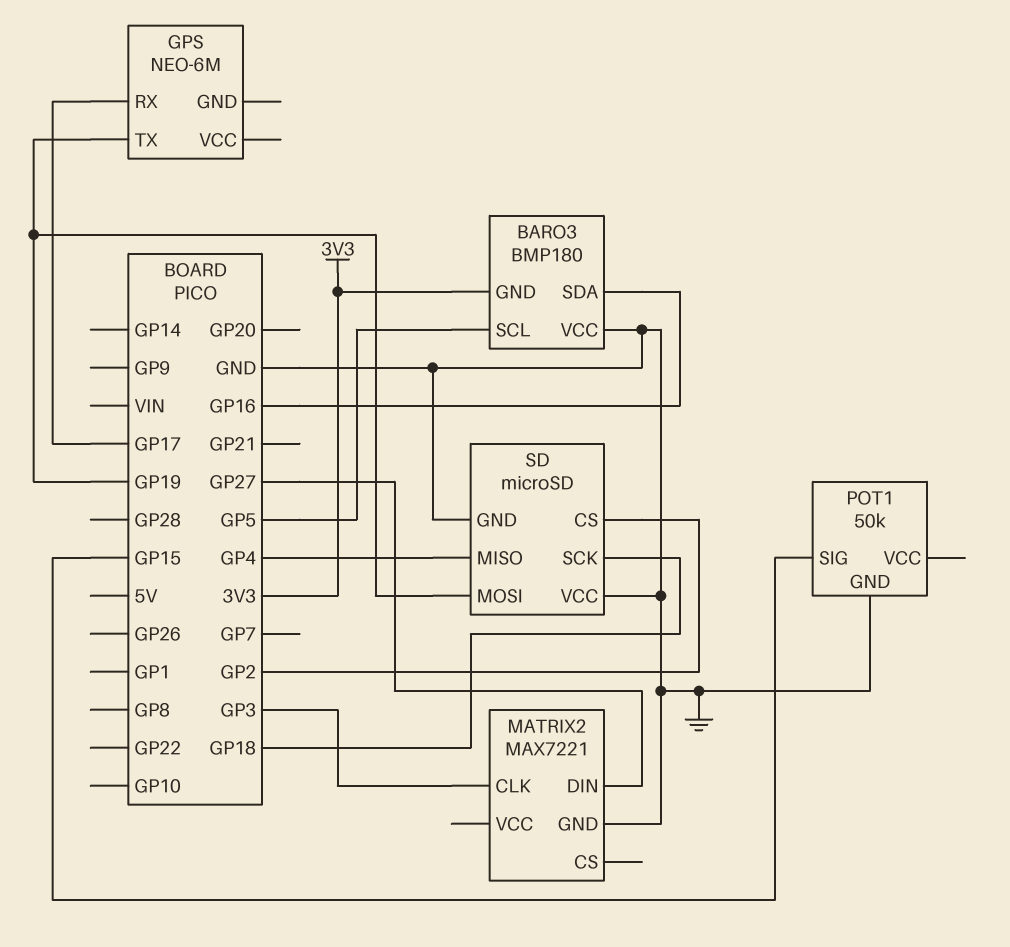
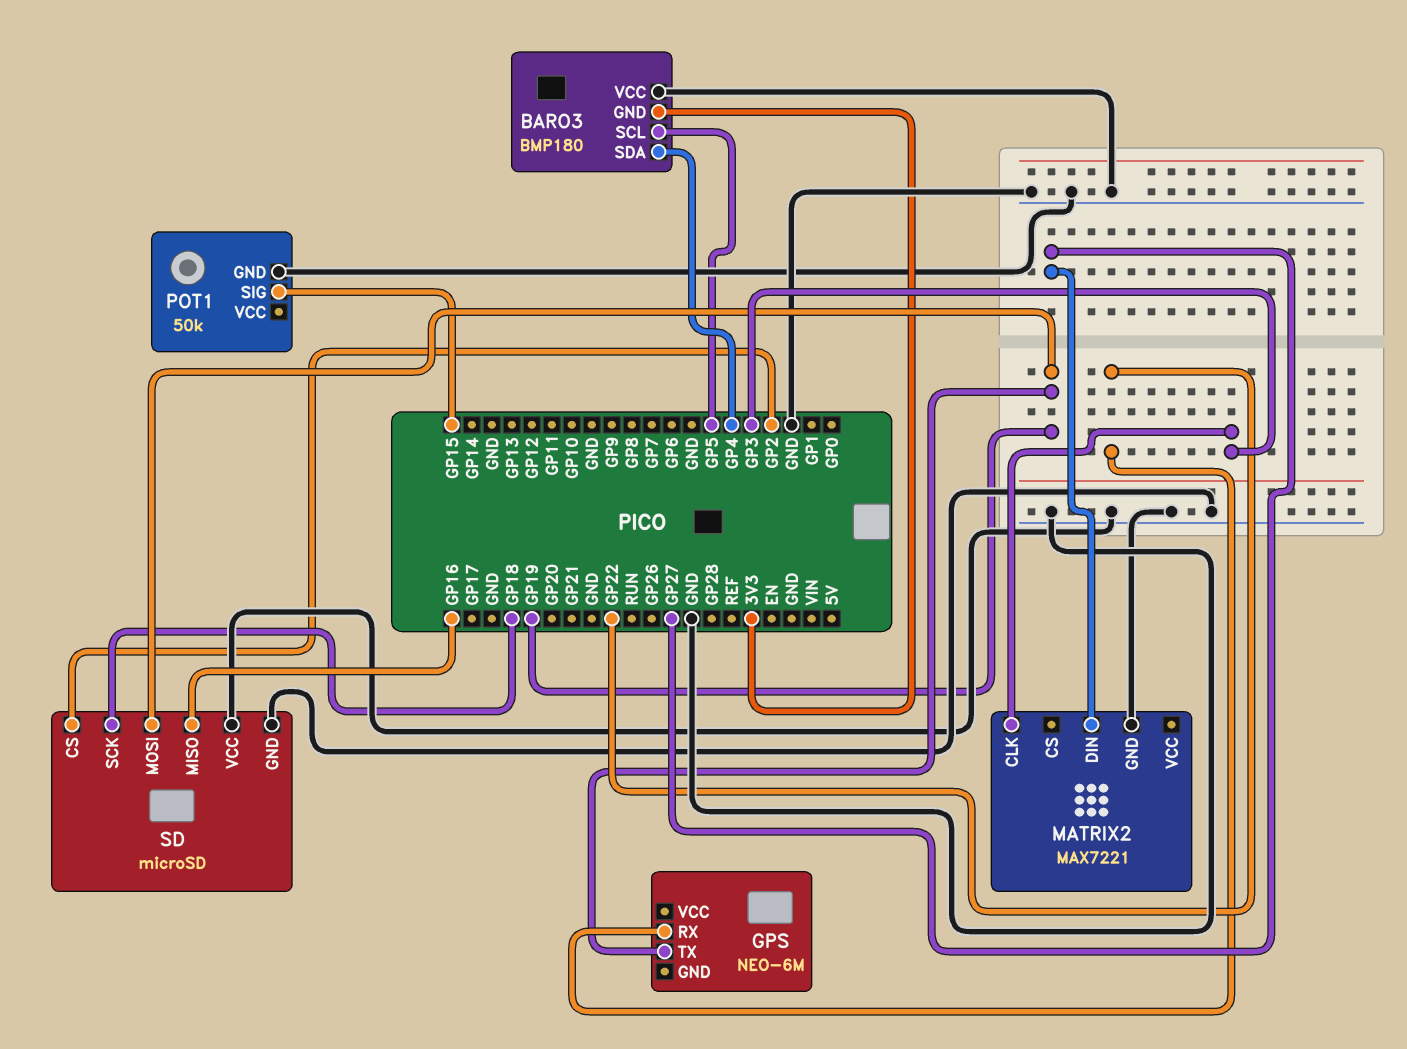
BARO3 pin SDA: GP16 -> GP4
GPS pin RX: GP17 -> GP22
SD pin MISO: GP4 -> GP16

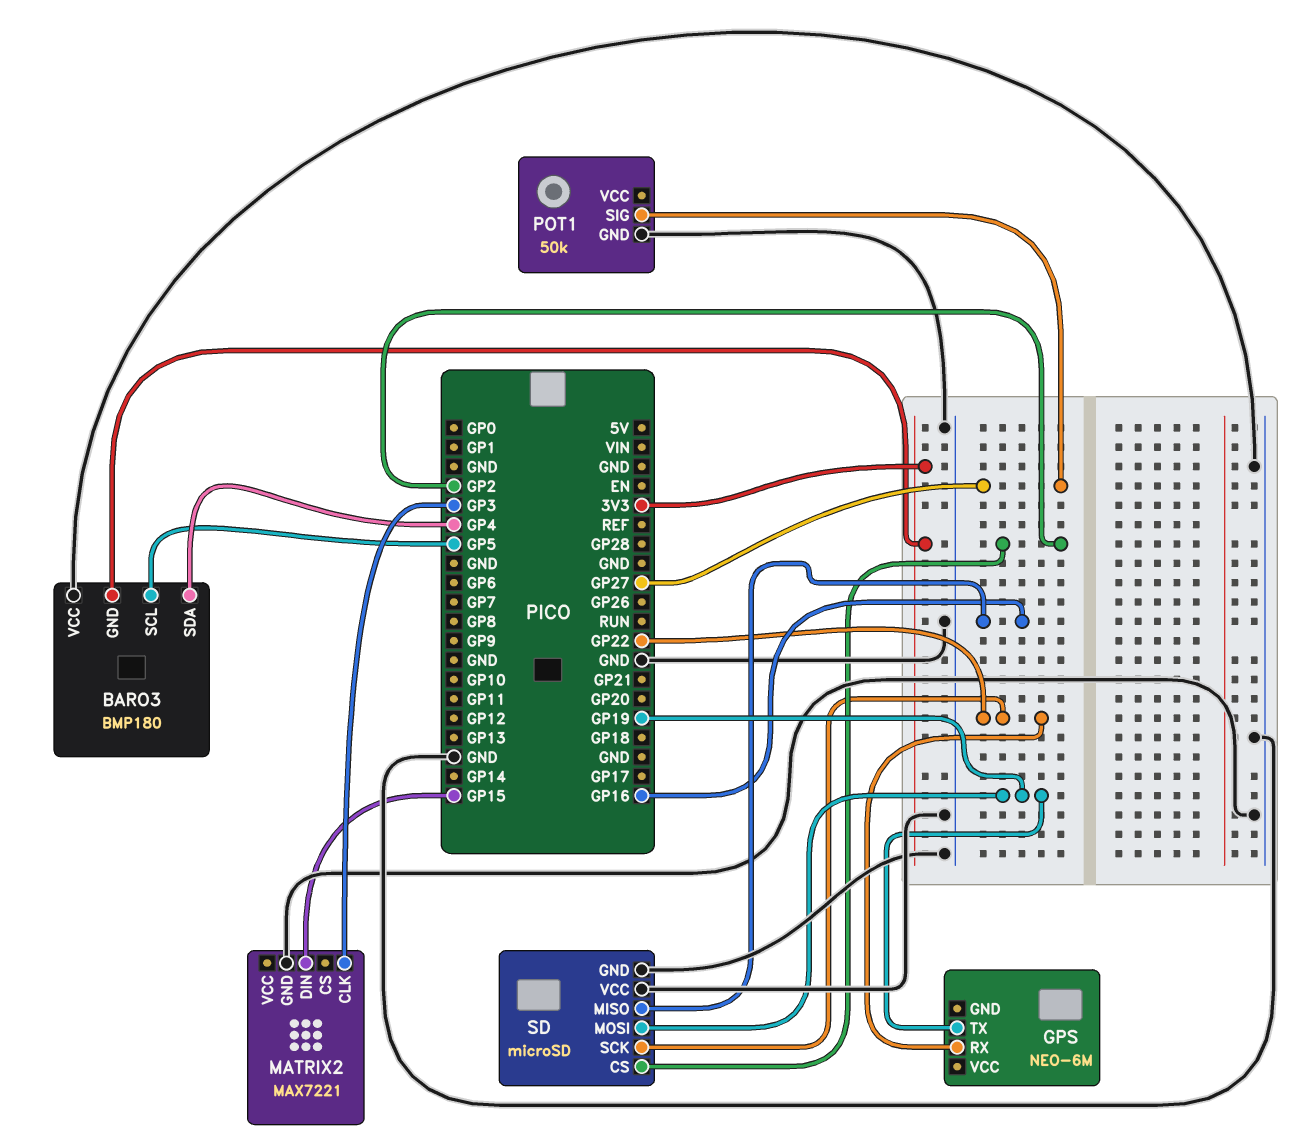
MATRIX2 pin DIN: GP27 -> GP15
POT1 pin SIG: GP15 -> GP27
SD pin SCK: GP18 -> GP22

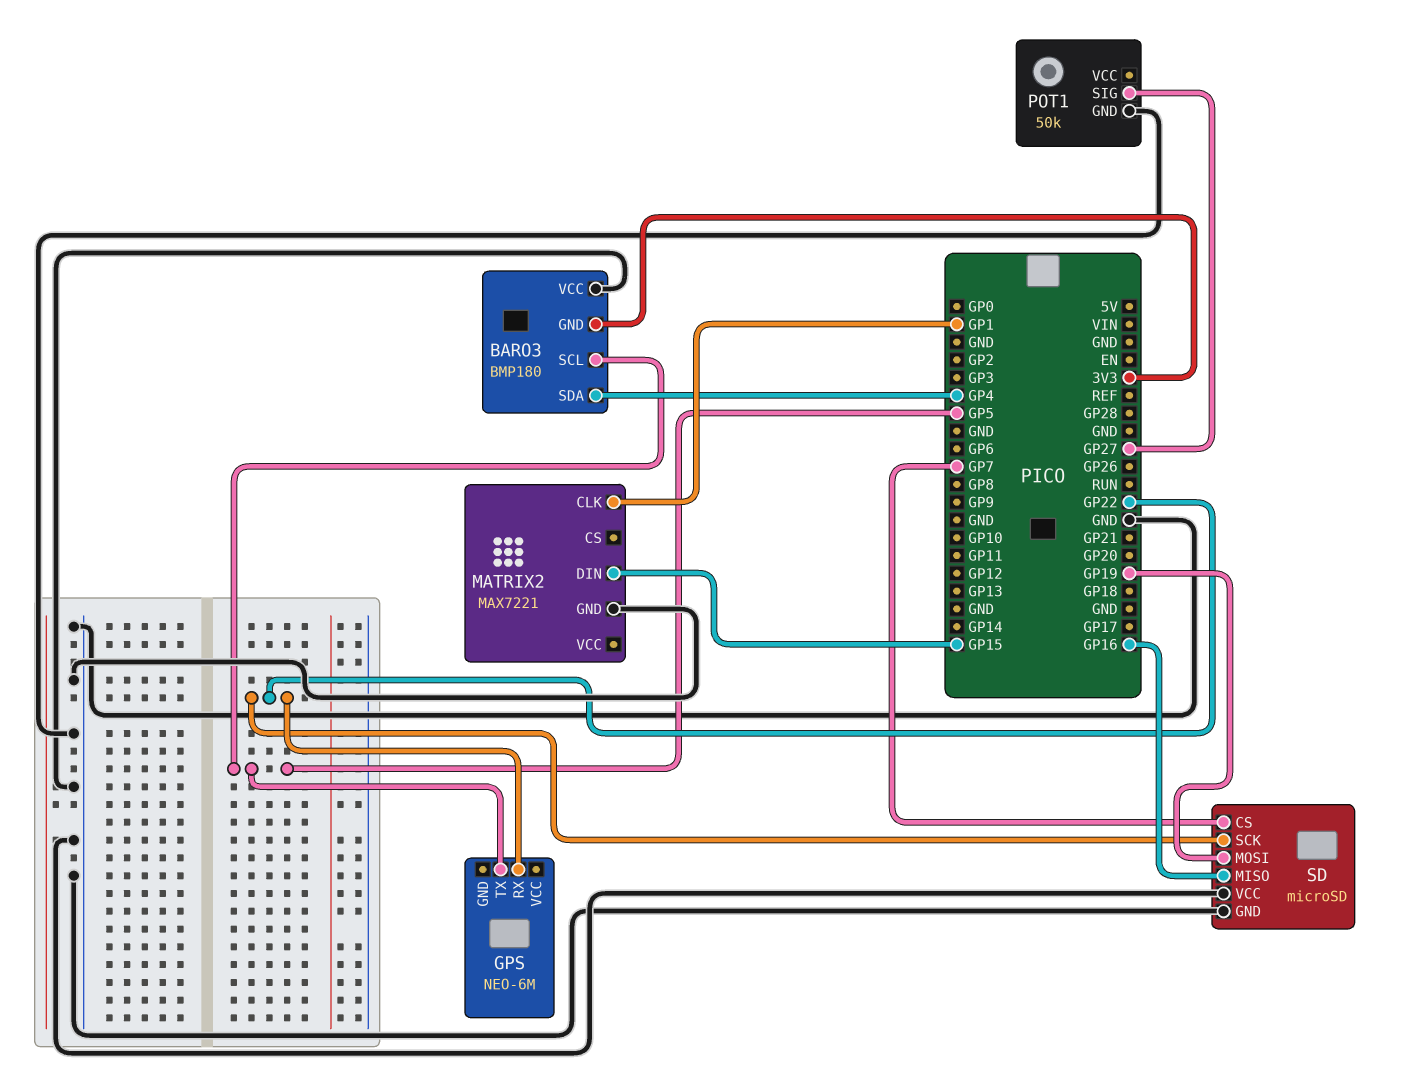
GPS pin TX: GP19 -> GP5
MATRIX2 pin CLK: GP3 -> GP1
SD pin CS: GP2 -> GP7

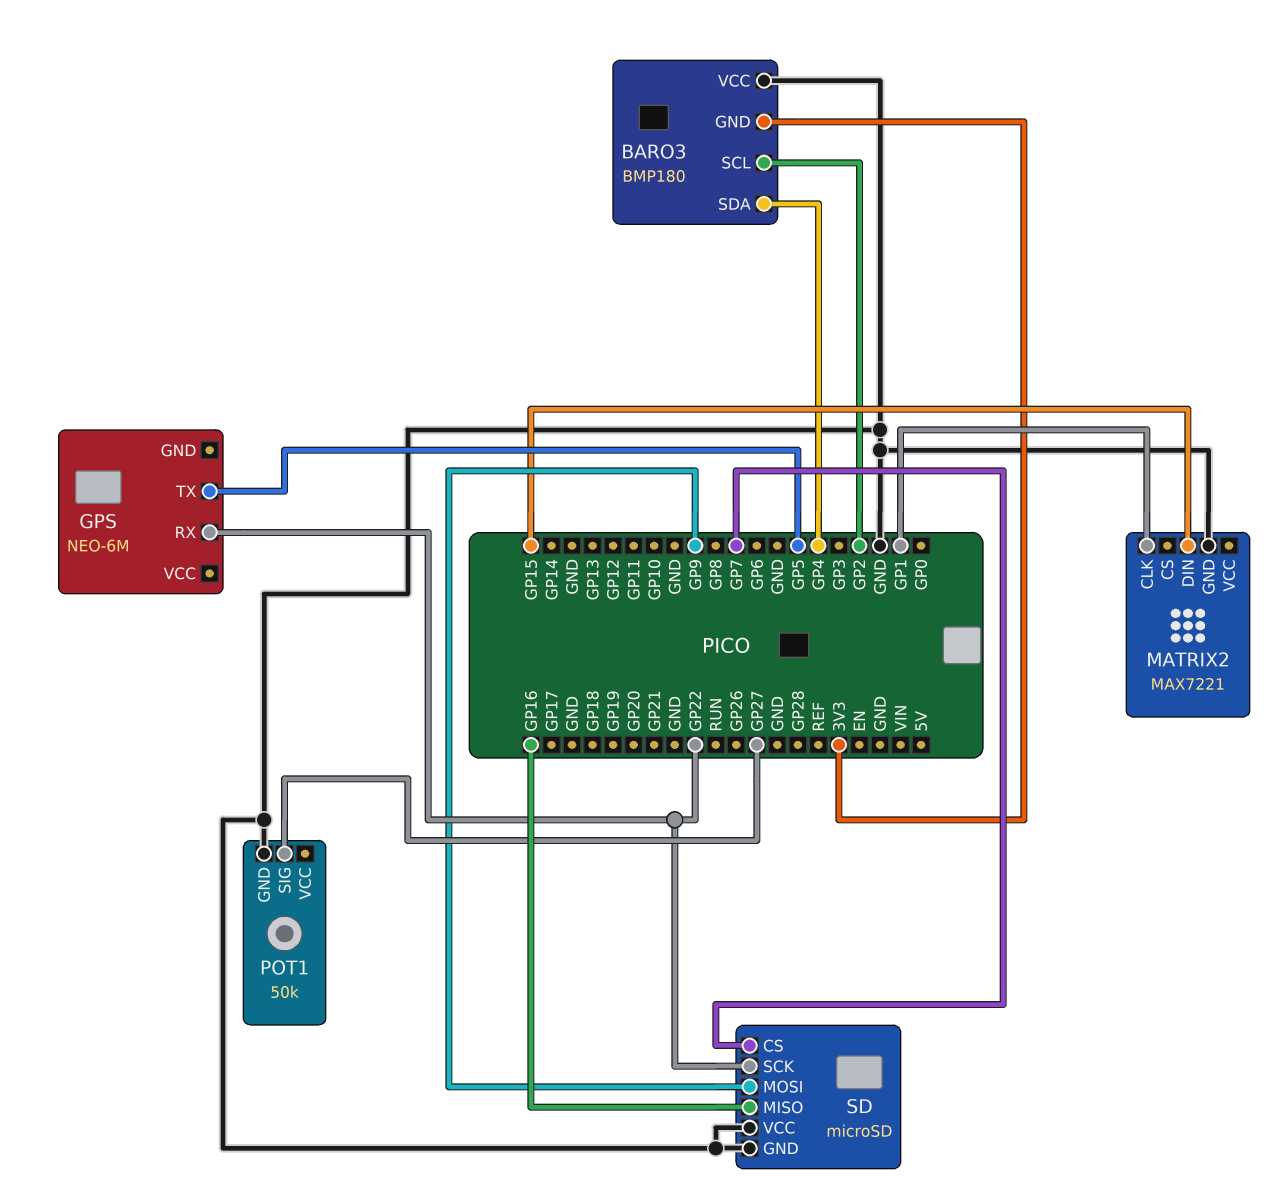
BARO3 pin SCL: GP5 -> GP2
SD pin MOSI: GP19 -> GP9

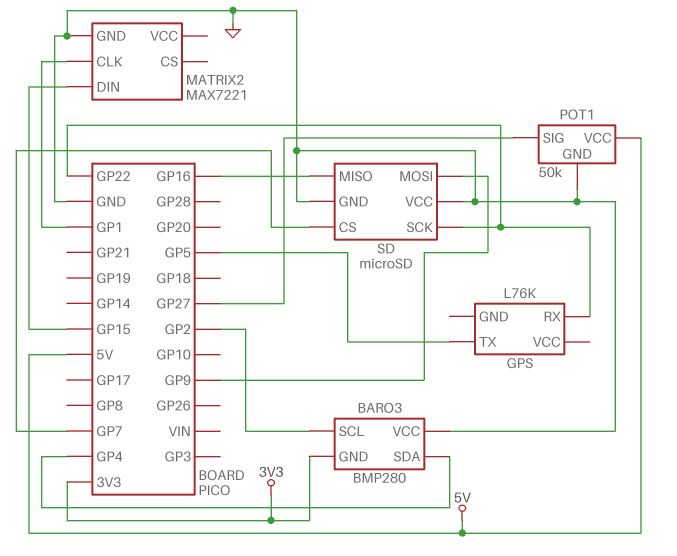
BARO3: BMP180 -> BMP280
GPS: NEO-6M -> L76K
POT1 pin VCC: none -> 5V

